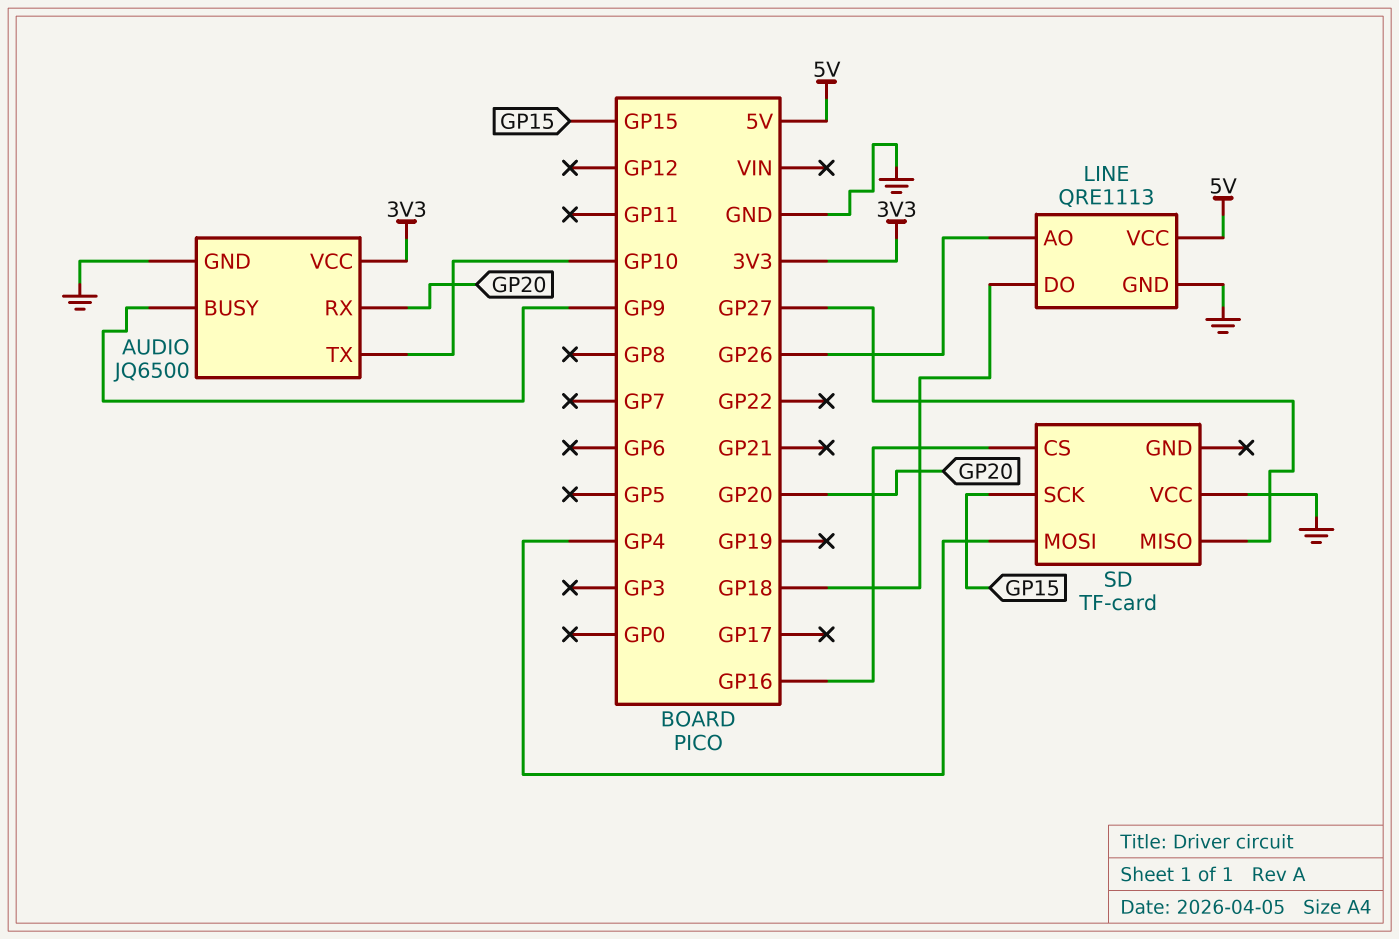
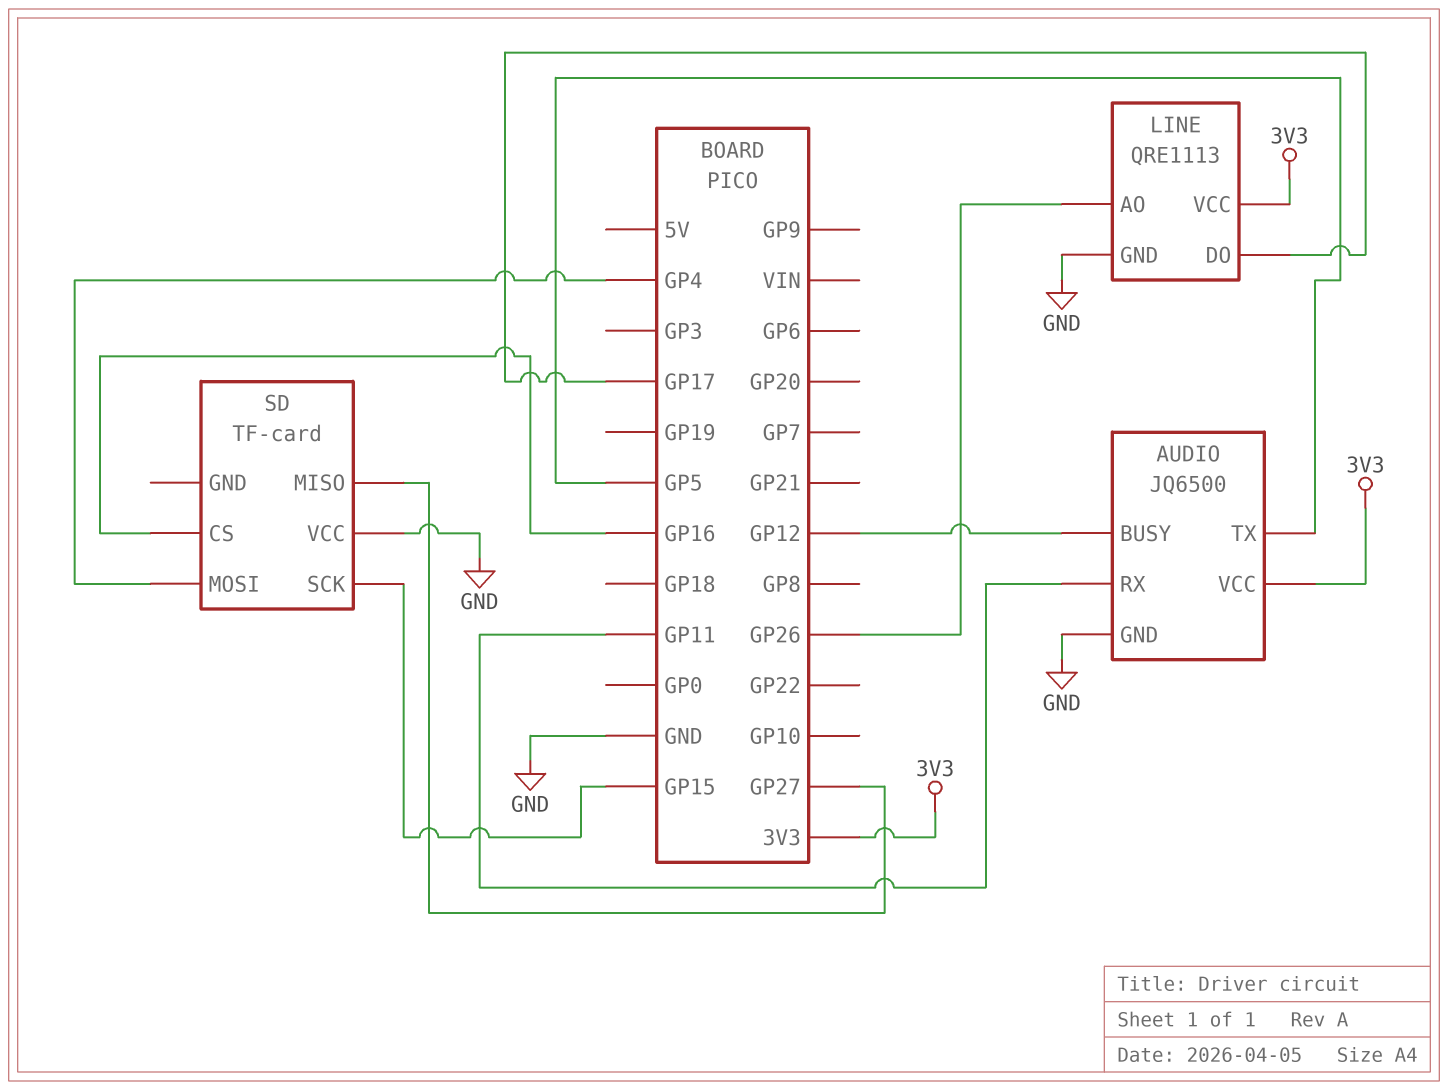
AUDIO pin BUSY: GP9 -> GP12
AUDIO pin RX: GP20 -> GP11
AUDIO pin TX: GP10 -> GP5
LINE pin DO: GP18 -> GP17
LINE pin VCC: 5V -> 3V3

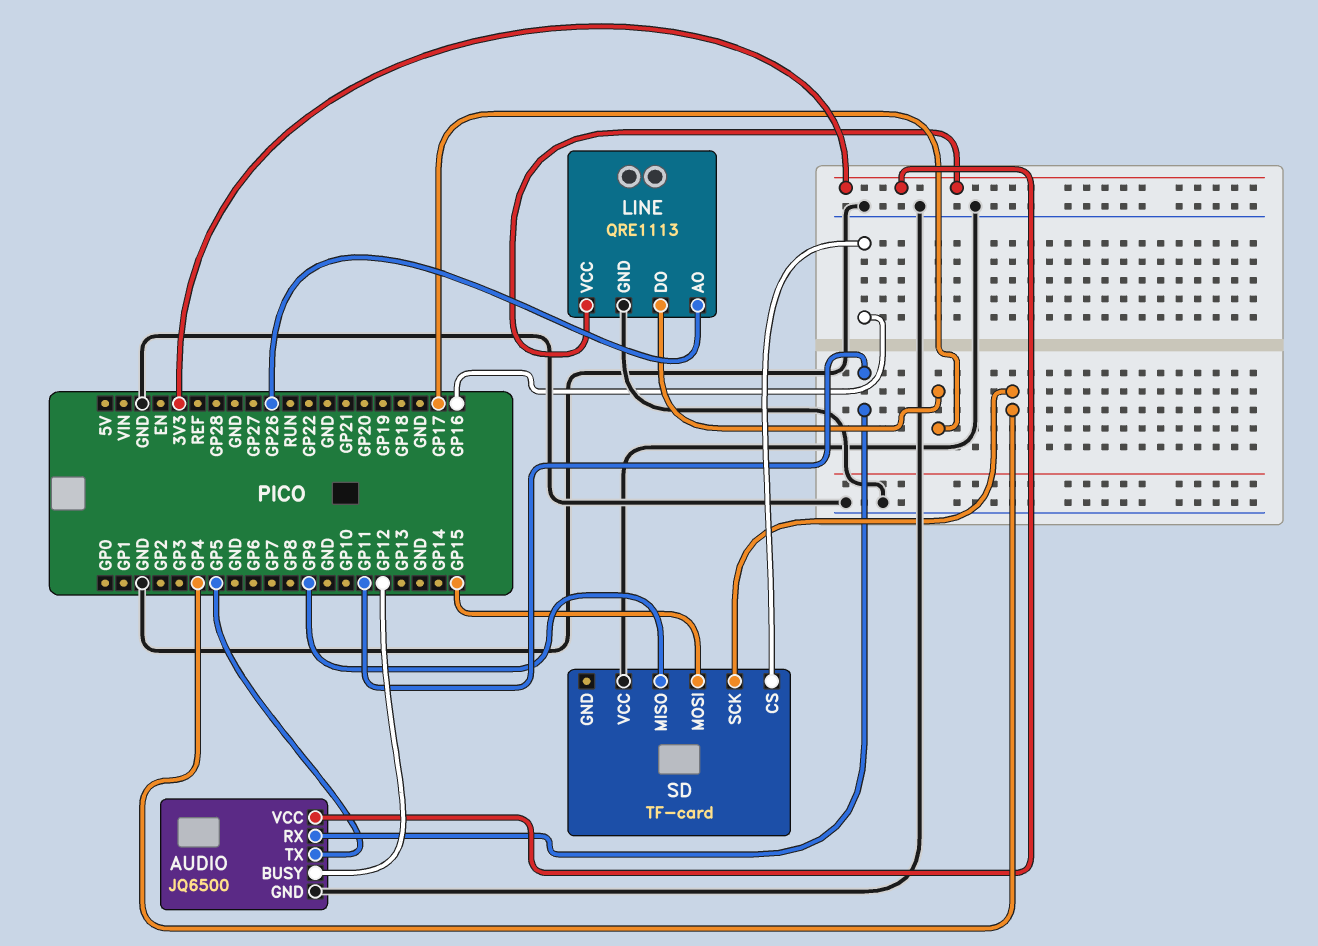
SD pin MISO: GP27 -> GP9
SD pin MOSI: GP4 -> GP15
SD pin SCK: GP15 -> GP4

